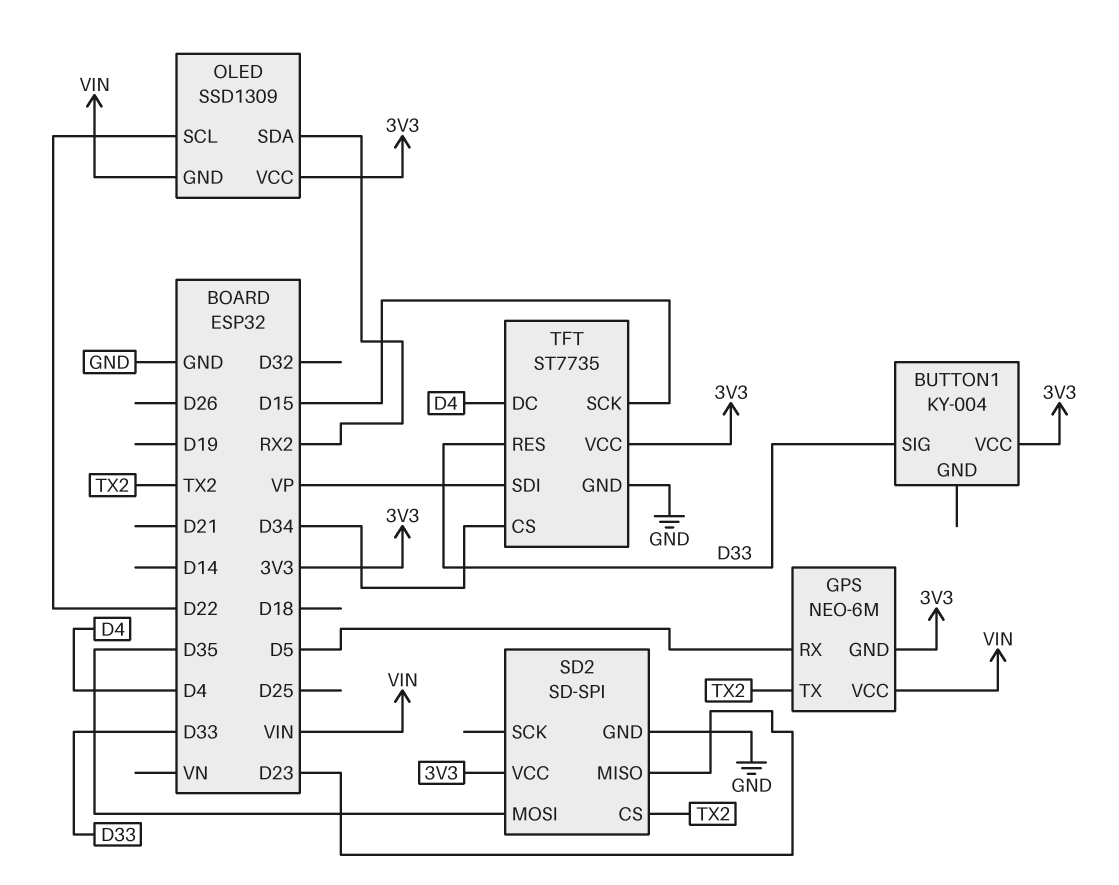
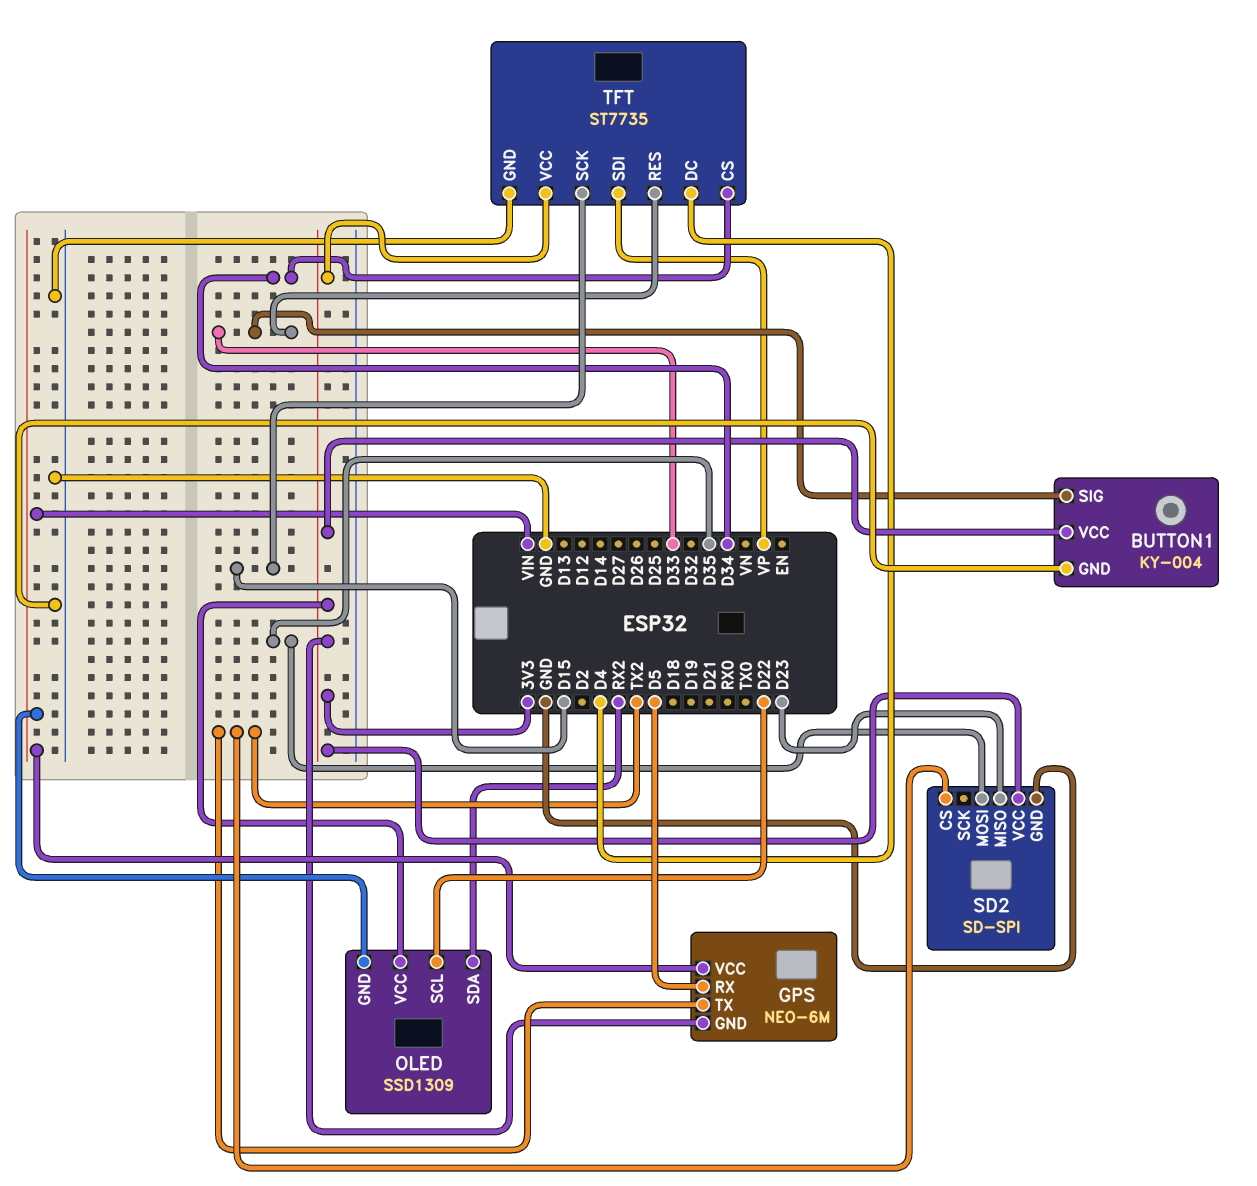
BUTTON1 pin GND: none -> GND

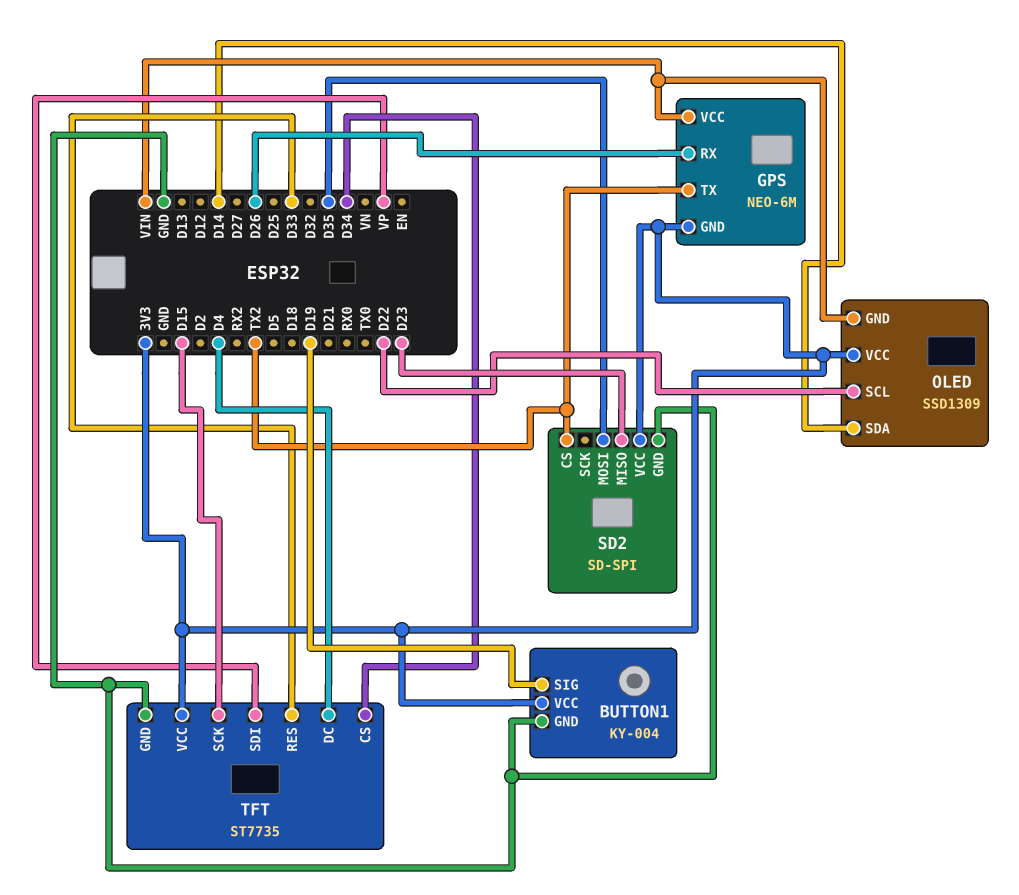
BUTTON1 pin SIG: D33 -> D19
GPS pin RX: D5 -> D26
OLED pin SDA: RX2 -> D14

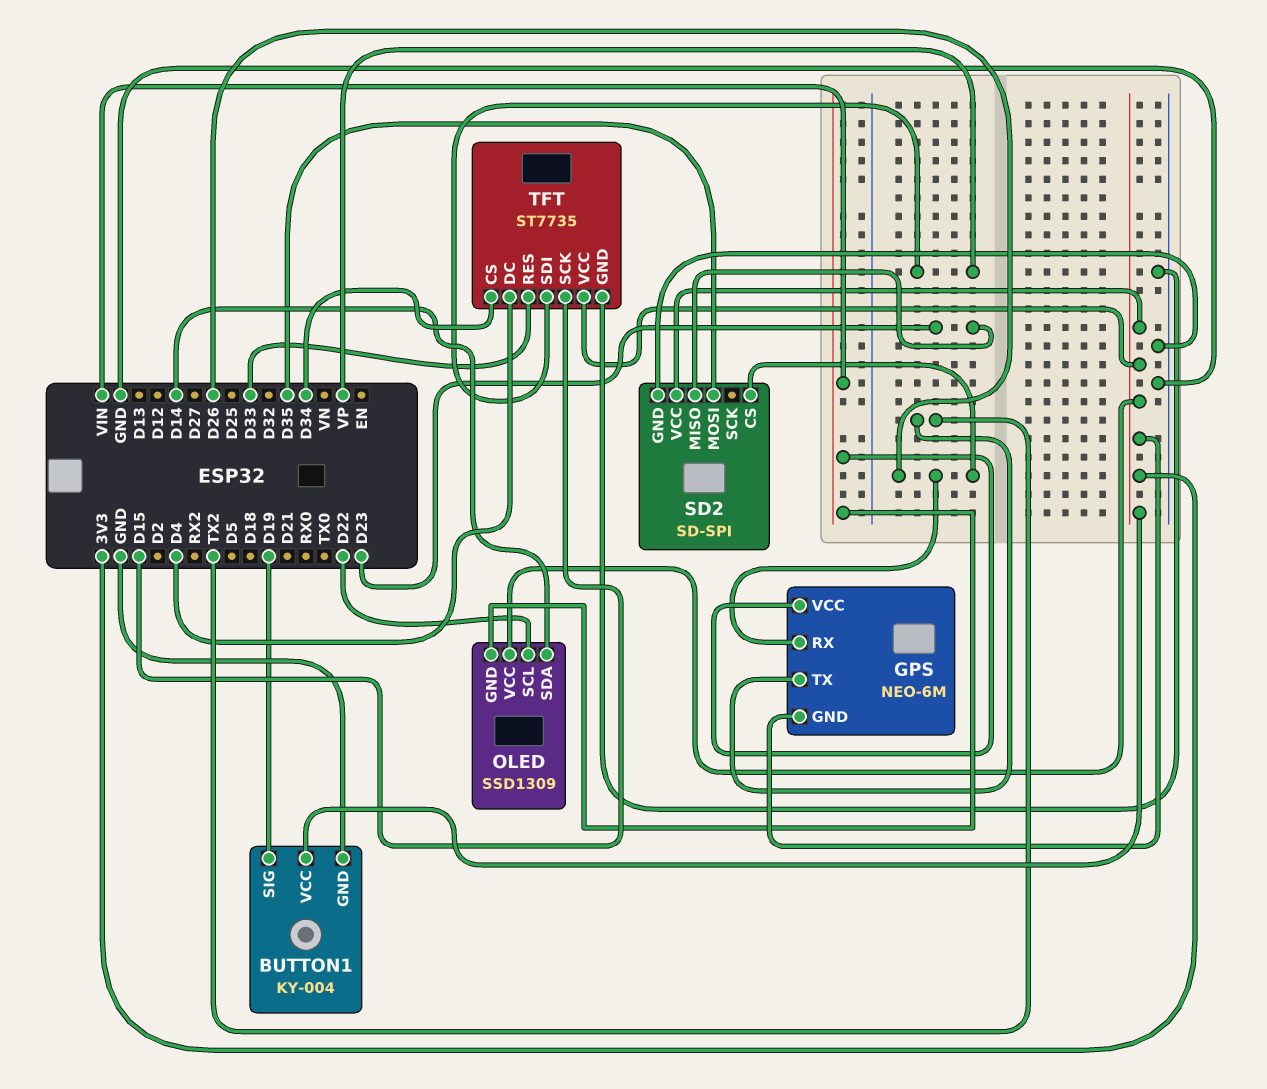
SD2 pin CS: TX2 -> D26

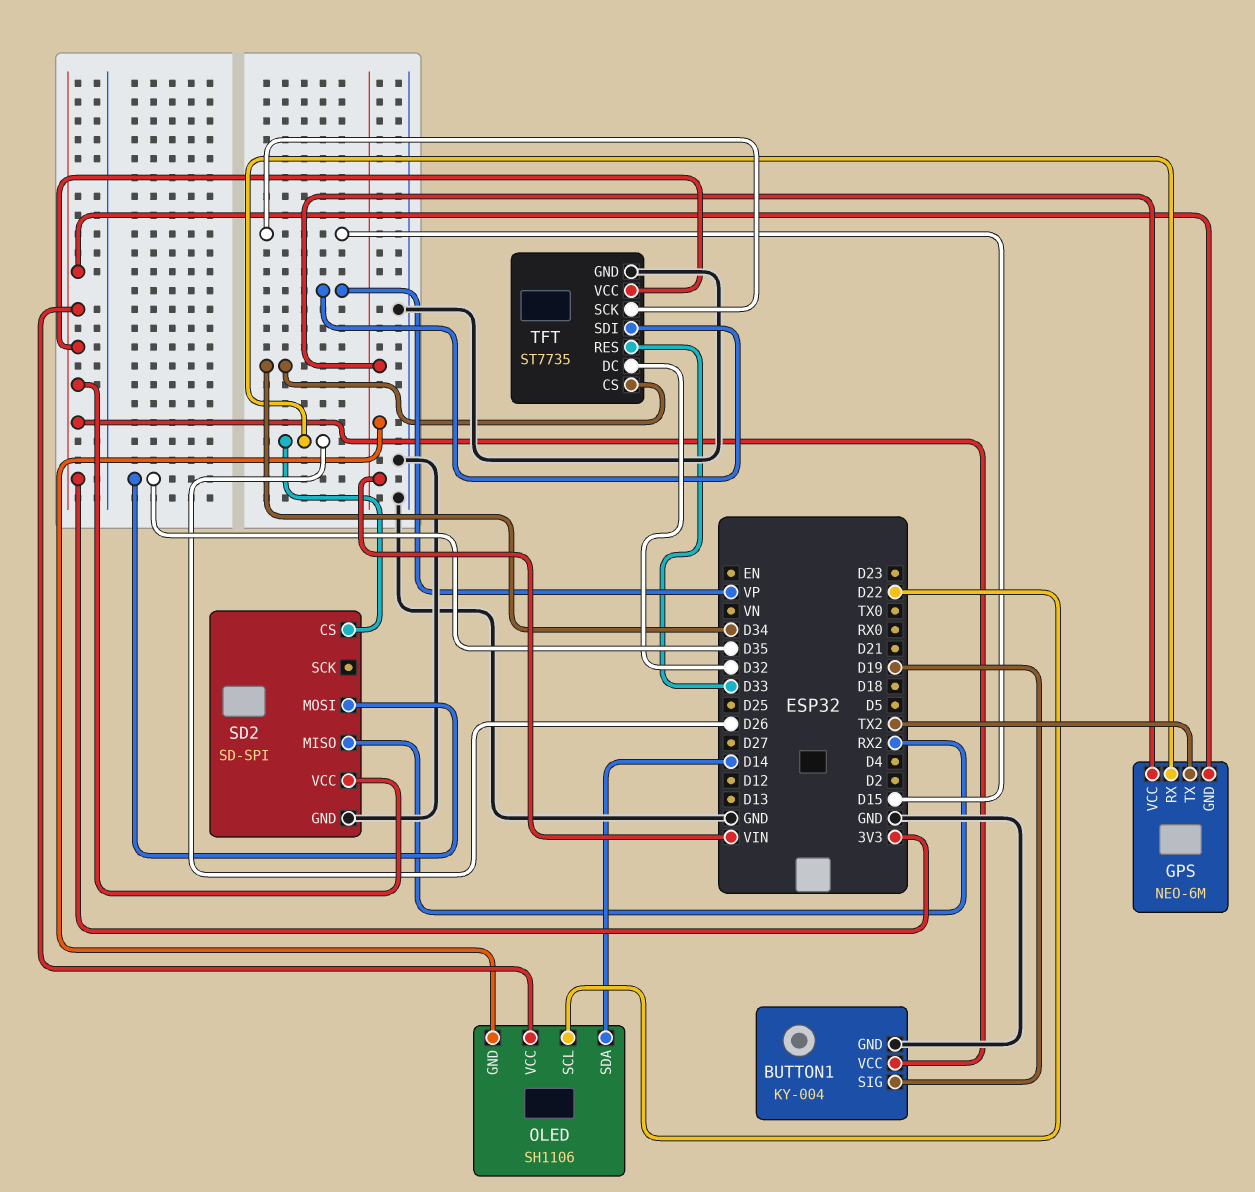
OLED: SSD1309 -> SH1106
SD2 pin MISO: D23 -> RX2
TFT pin DC: D4 -> D32

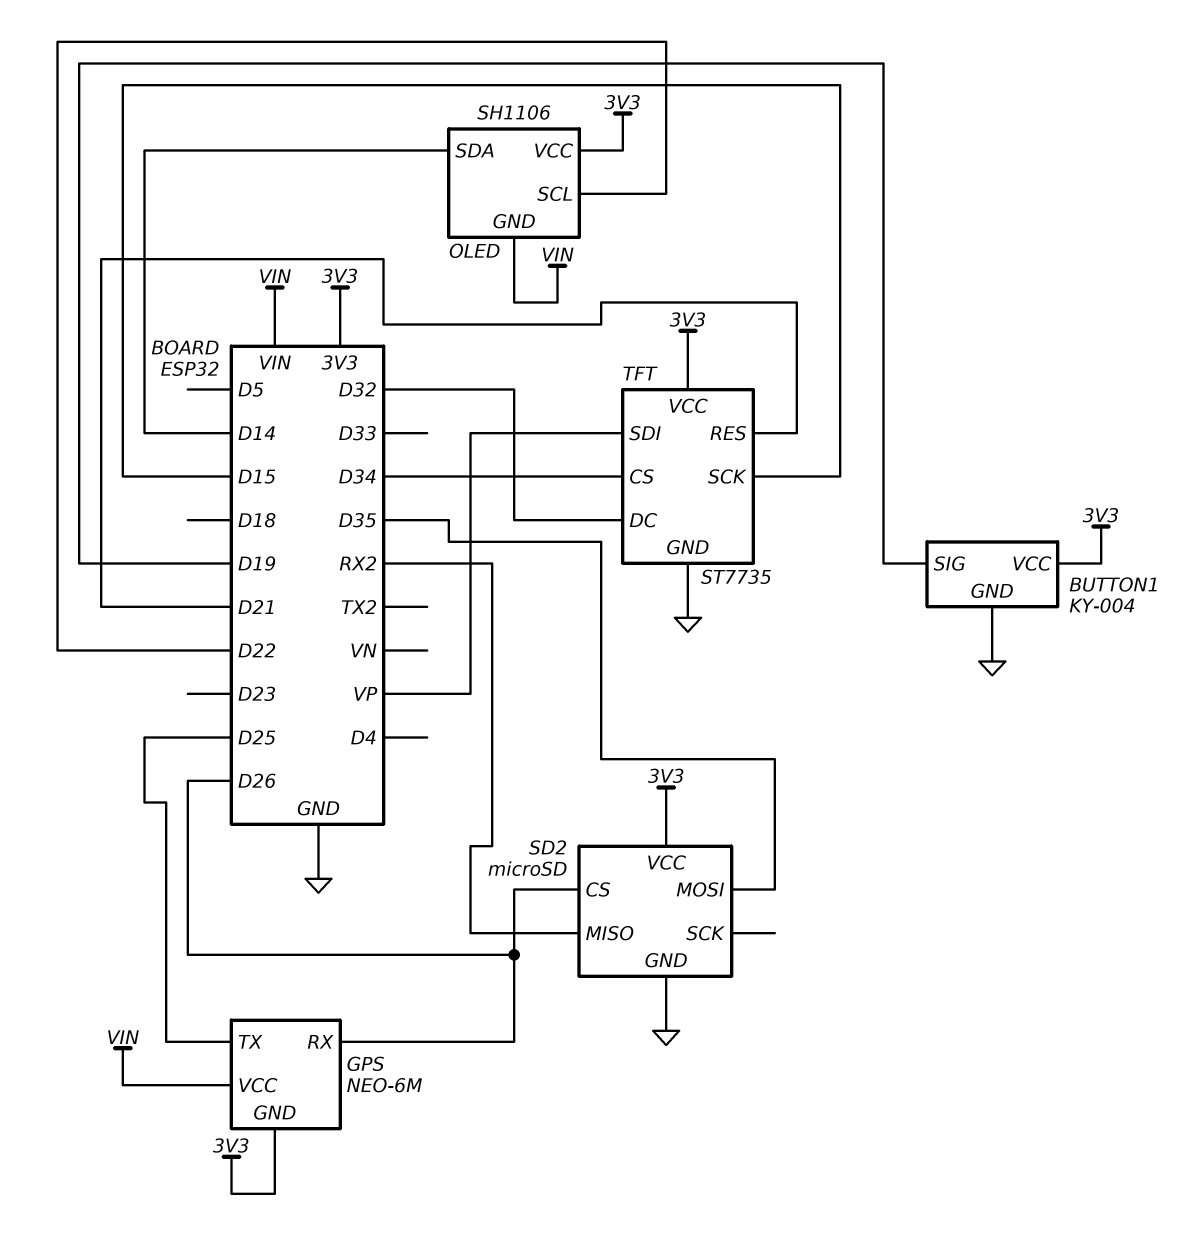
GPS pin TX: TX2 -> D25
SD2: SD-SPI -> microSD
TFT pin RES: D33 -> D21

